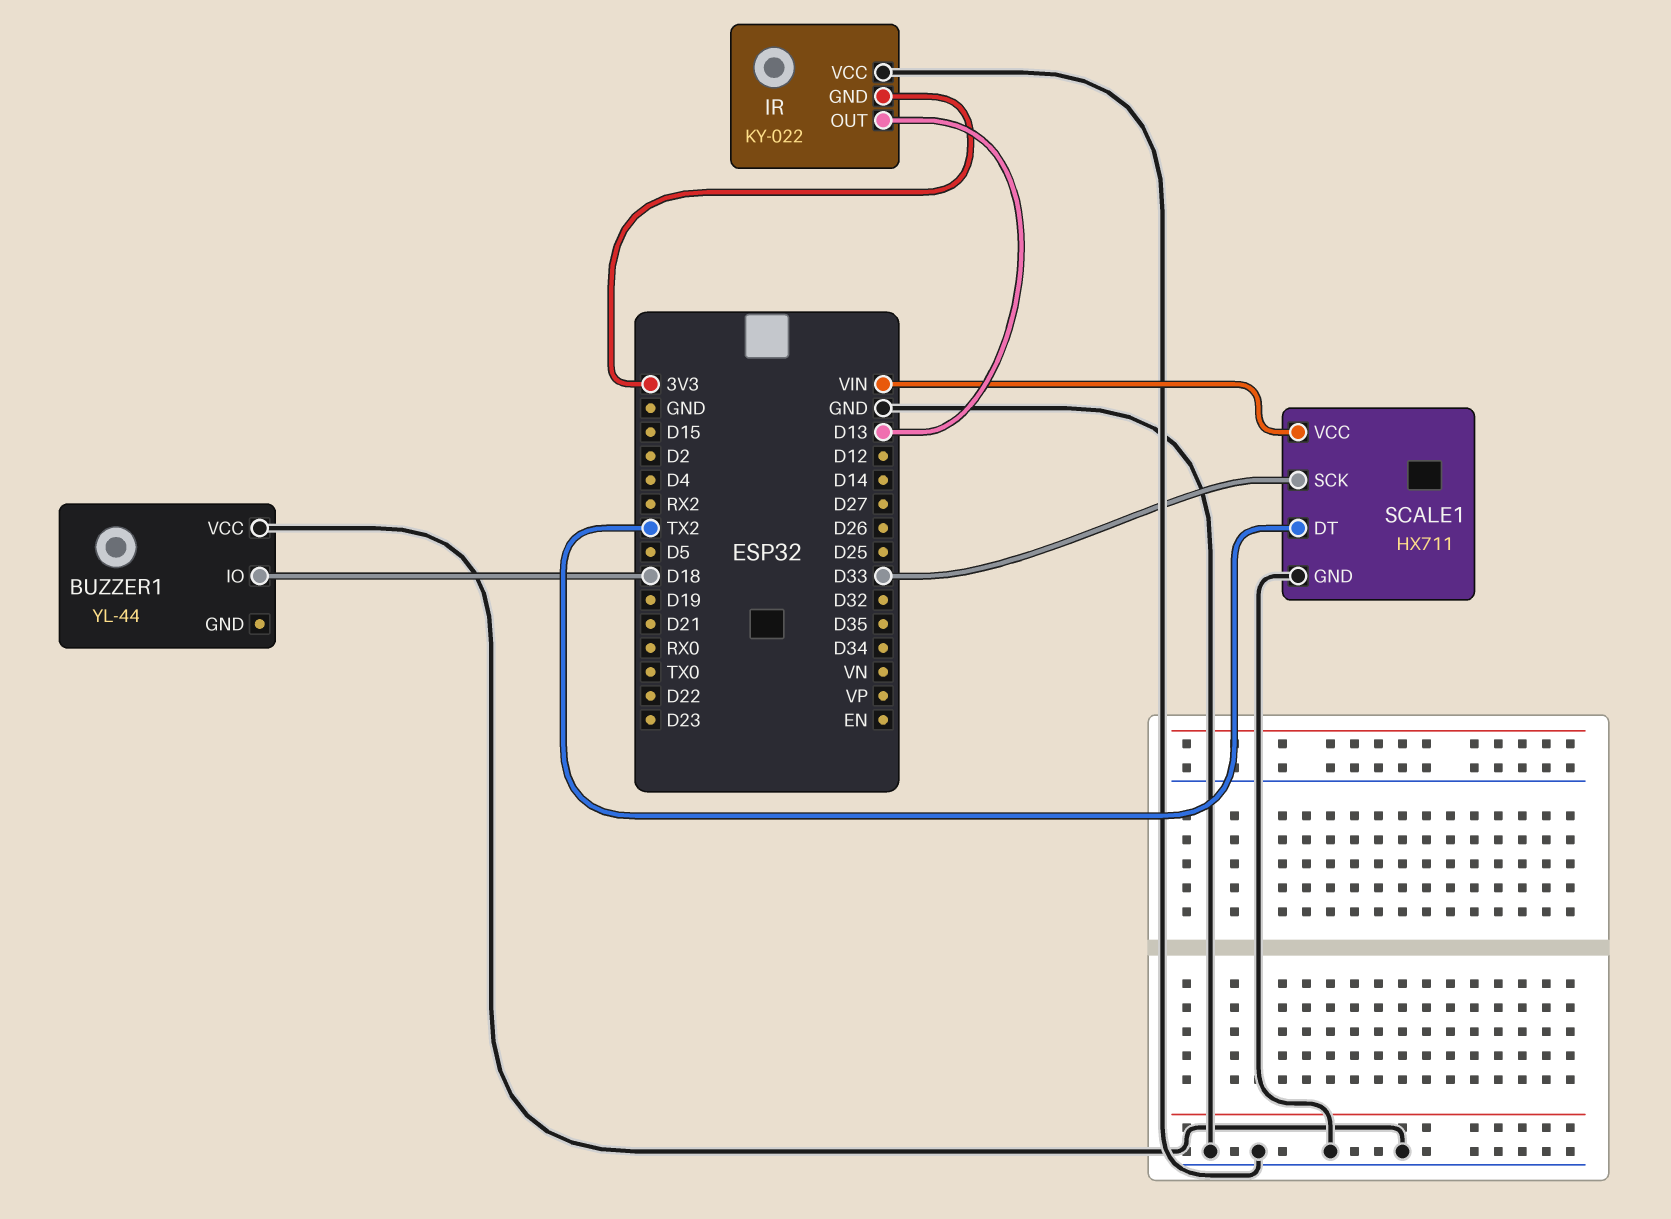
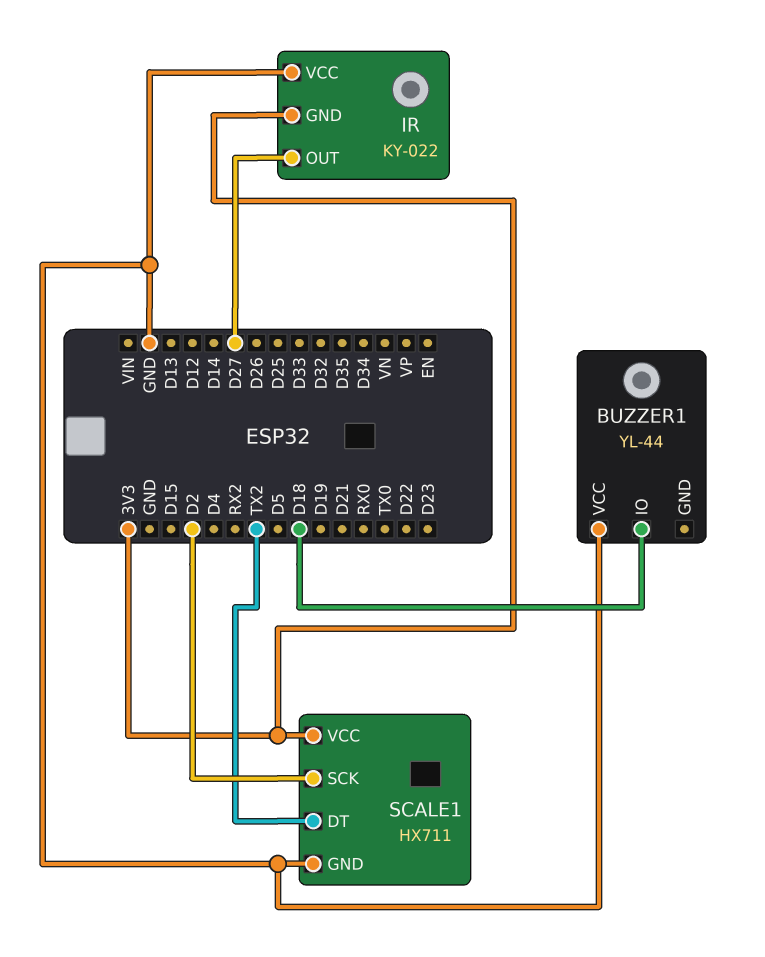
IR pin OUT: D13 -> D27
SCALE1 pin SCK: D33 -> D2
SCALE1 pin VCC: VIN -> 3V3

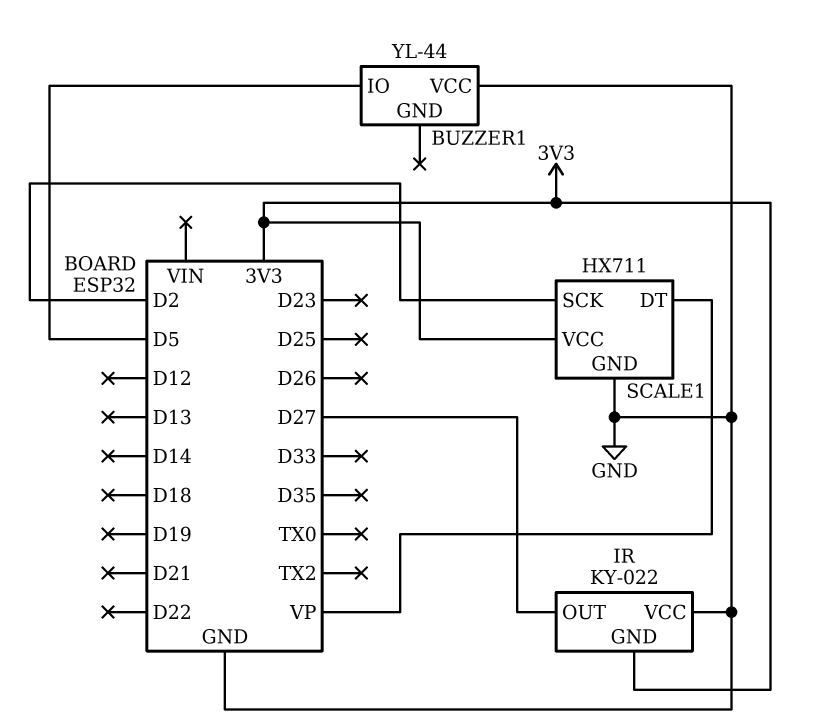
BUZZER1 pin IO: D18 -> D5
SCALE1 pin DT: TX2 -> VP

